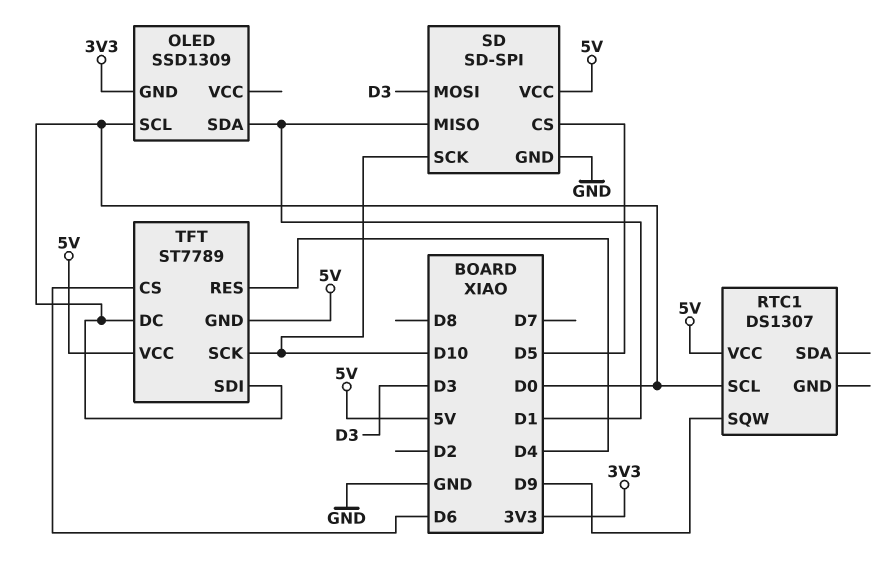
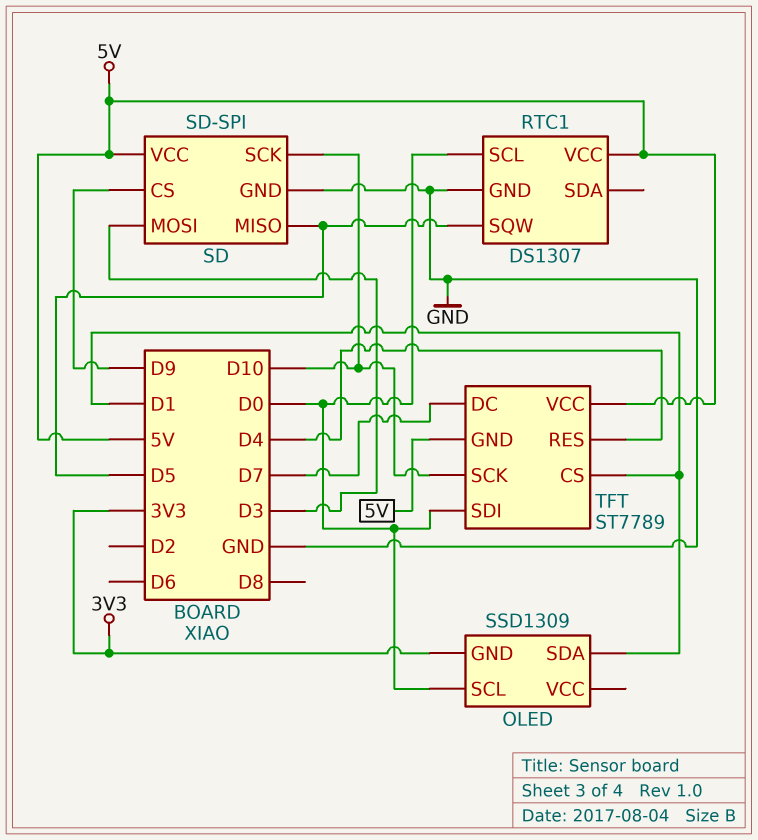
RTC1 pin GND: none -> GND
RTC1 pin SQW: D9 -> D5
SD pin CS: D5 -> D9
SD pin MISO: D1 -> D5
TFT pin CS: D6 -> D1
TFT pin DC: D0 -> D7

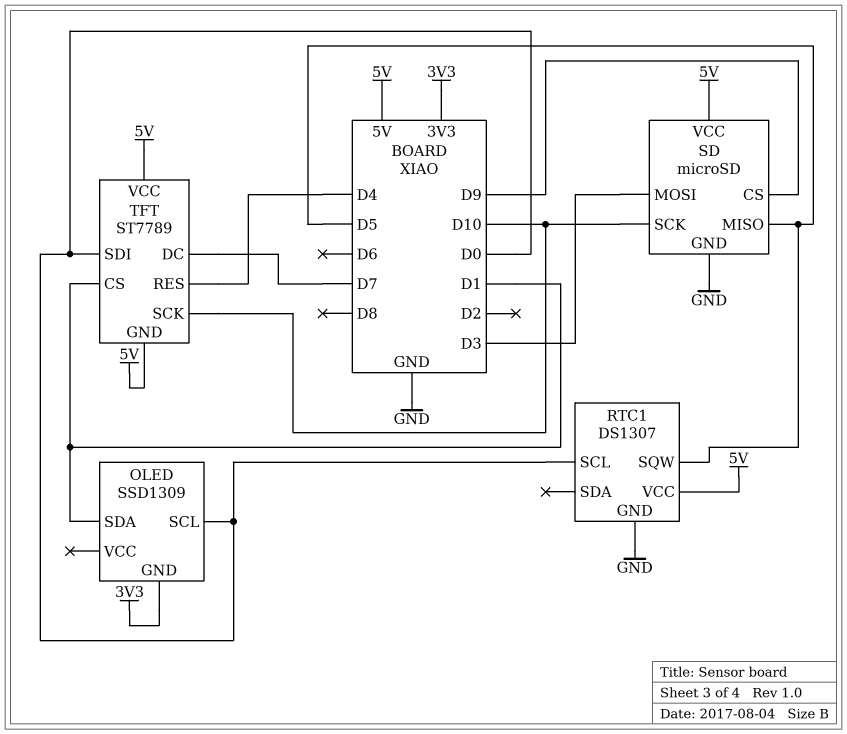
SD: SD-SPI -> microSD

